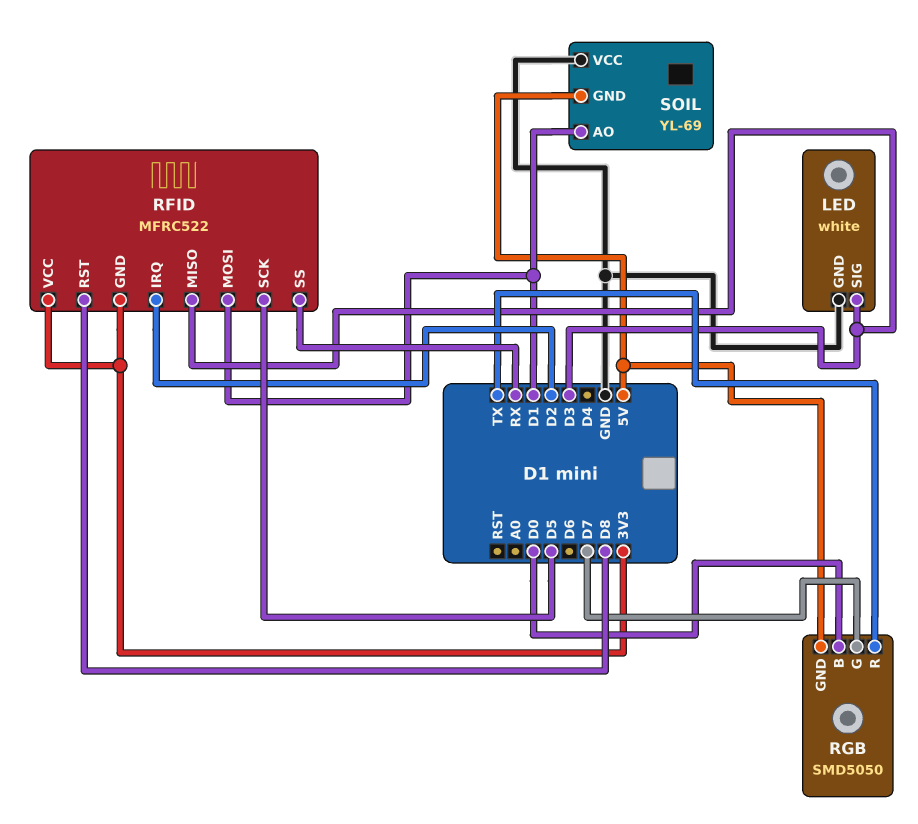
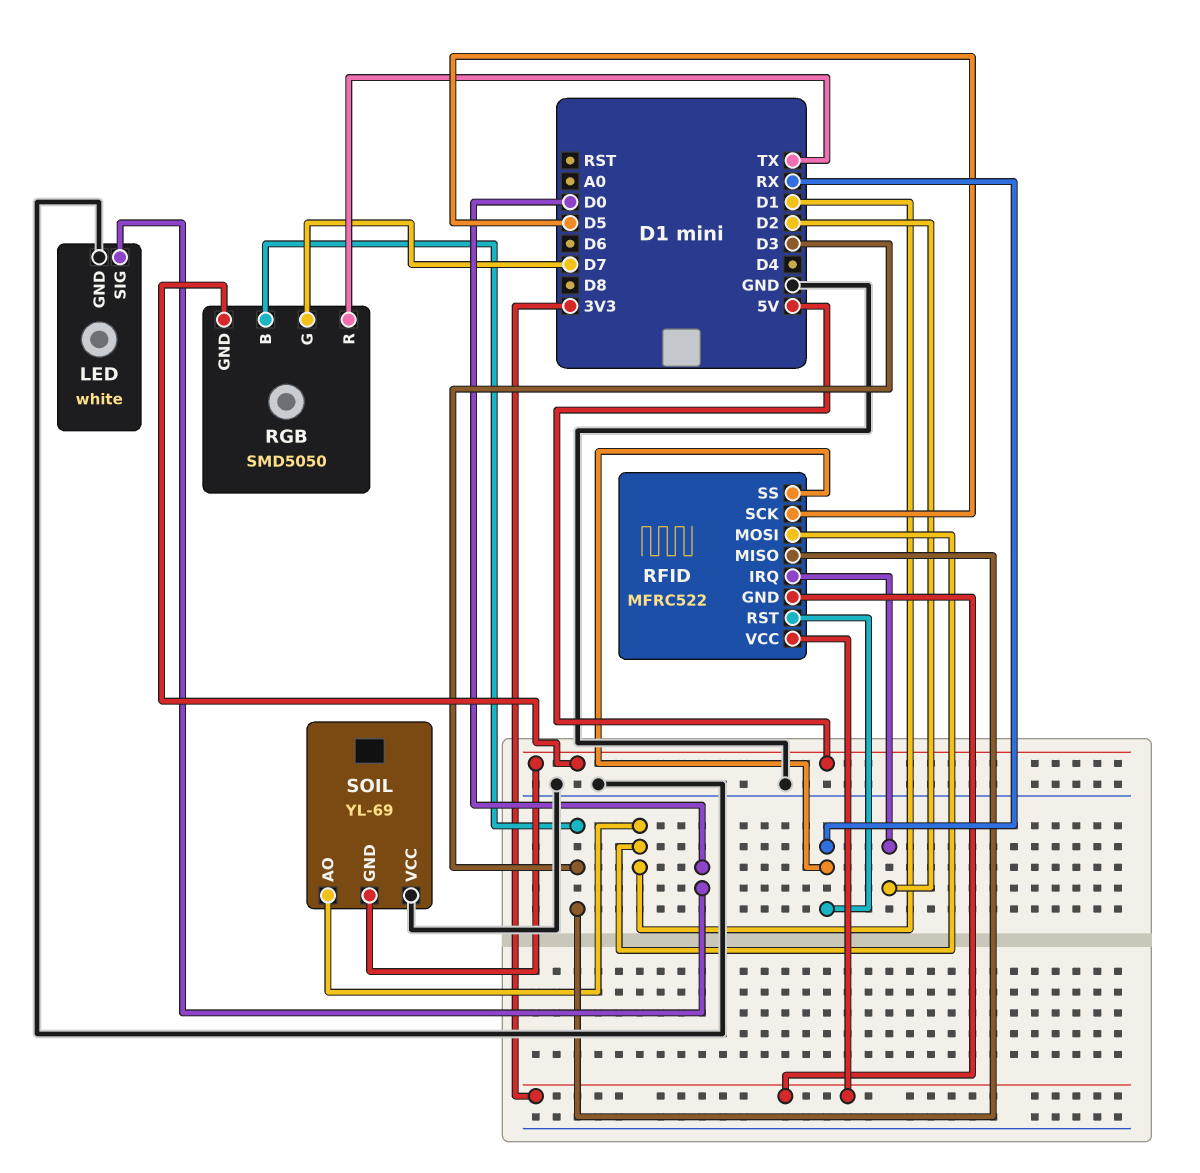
LED pin SIG: D3 -> D0
RFID pin RST: D8 -> RX
RGB pin B: D0 -> D3

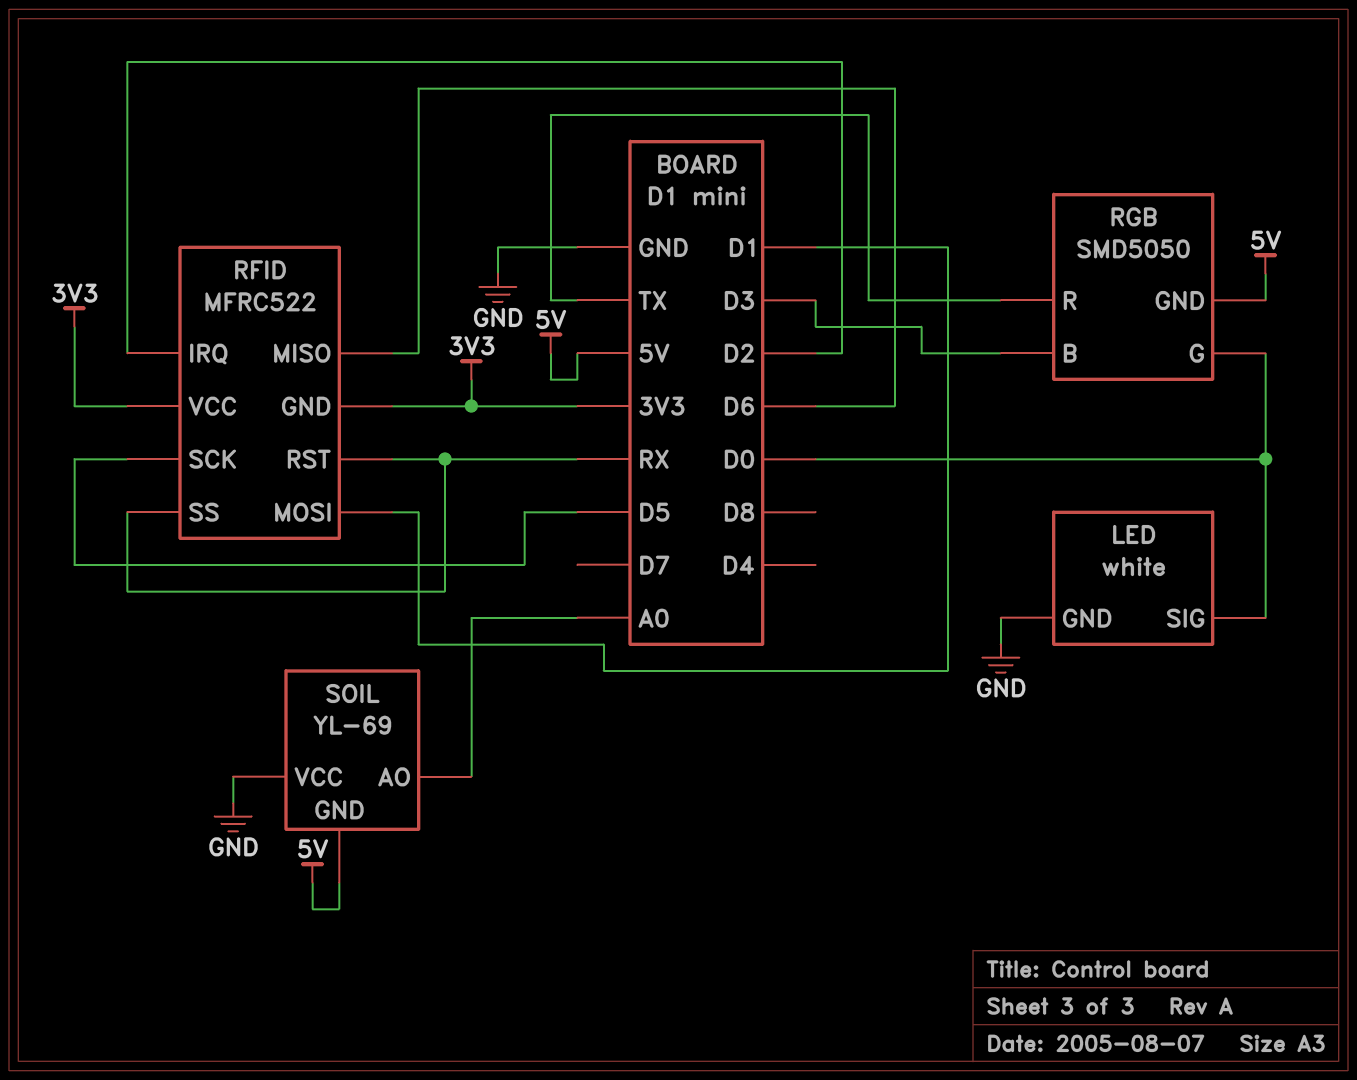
RFID pin MISO: D3 -> D6
RGB pin G: D7 -> D0
SOIL pin AO: D1 -> A0

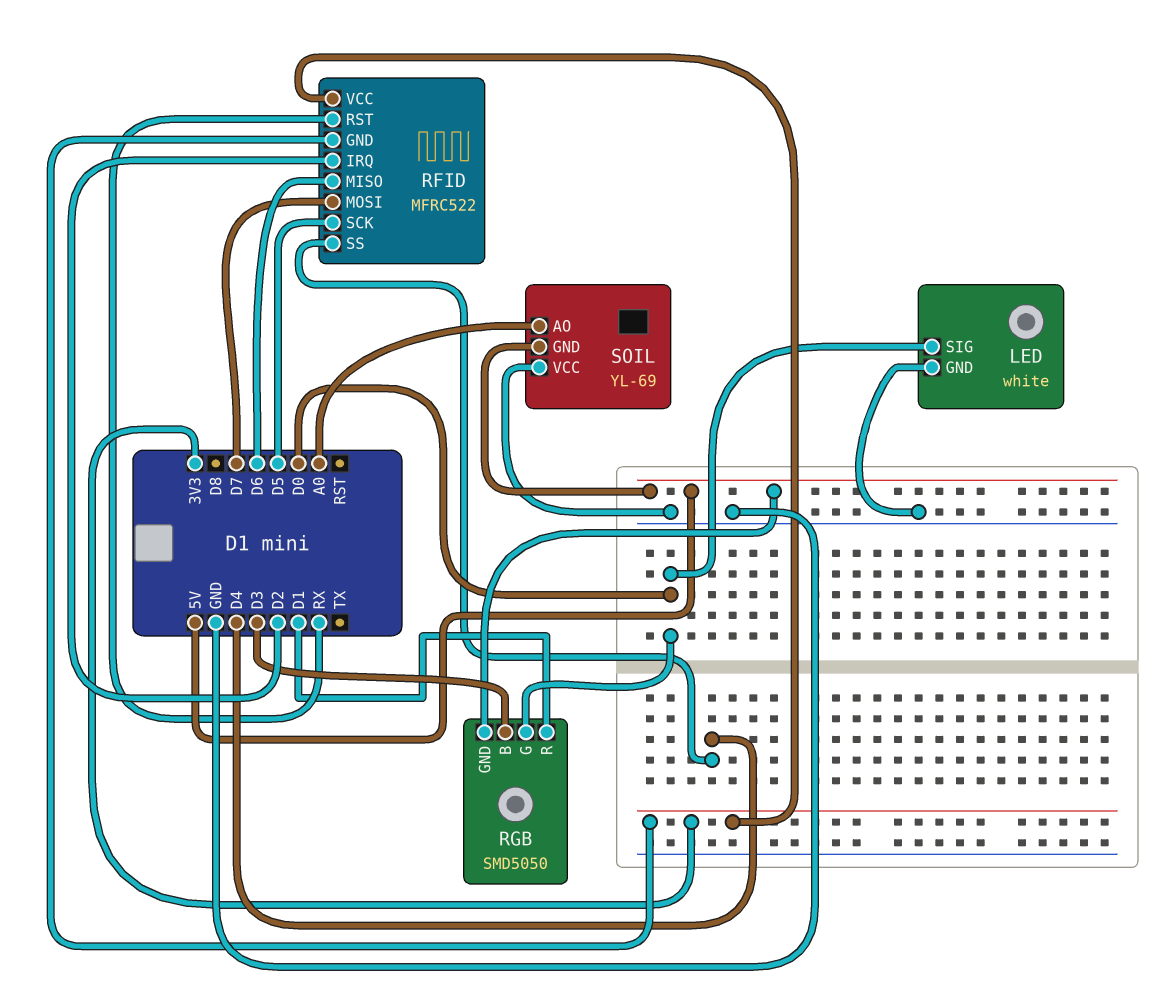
RFID pin MOSI: D1 -> D7
RFID pin SS: RX -> D4
RGB pin R: TX -> D1

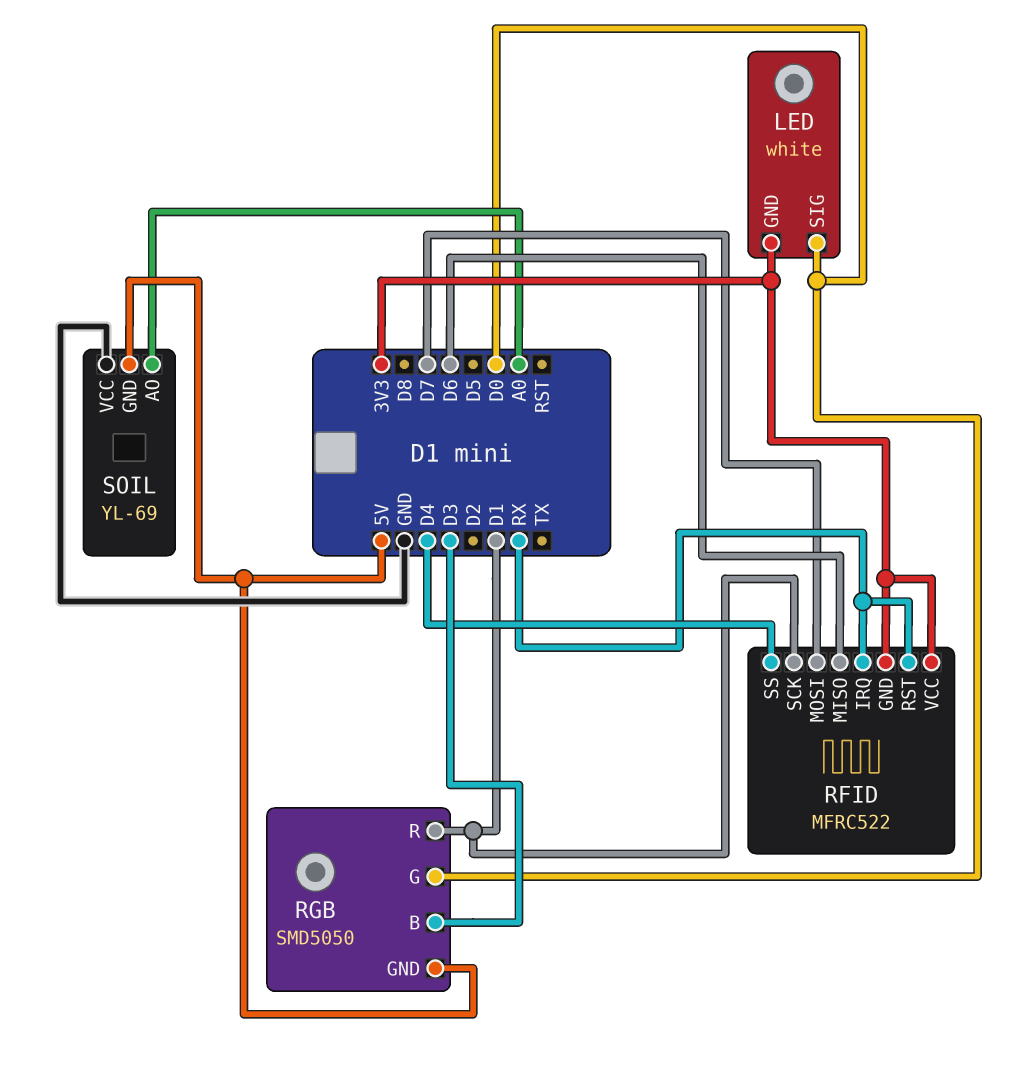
LED pin GND: GND -> 3V3
RFID pin IRQ: D2 -> RX
RFID pin SCK: D5 -> D1

